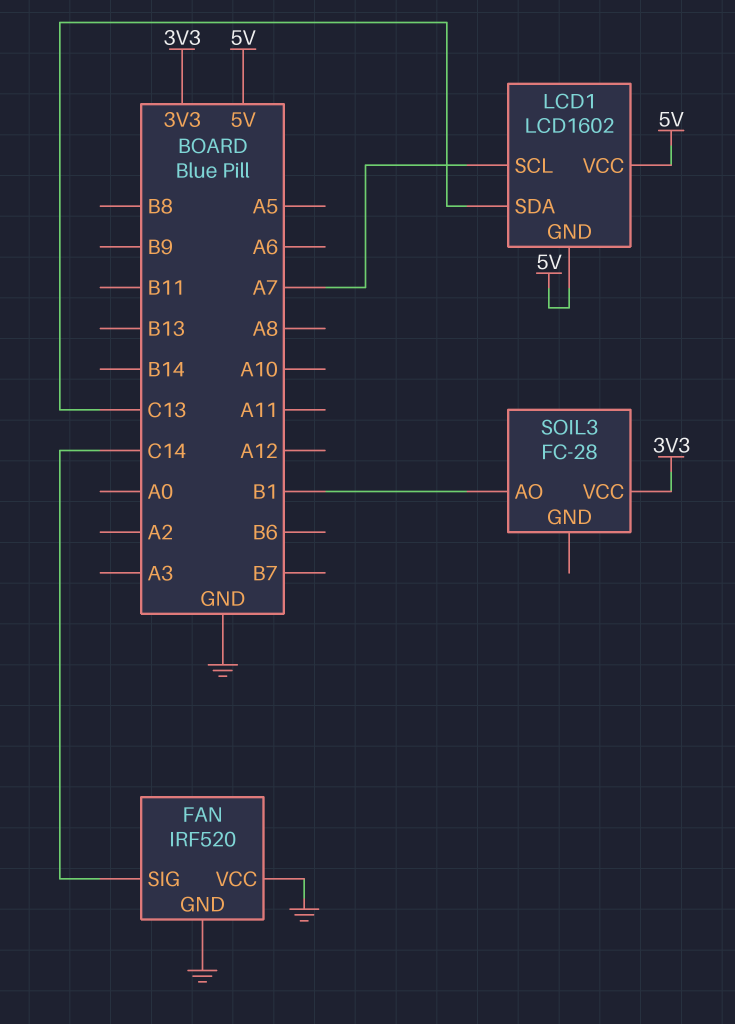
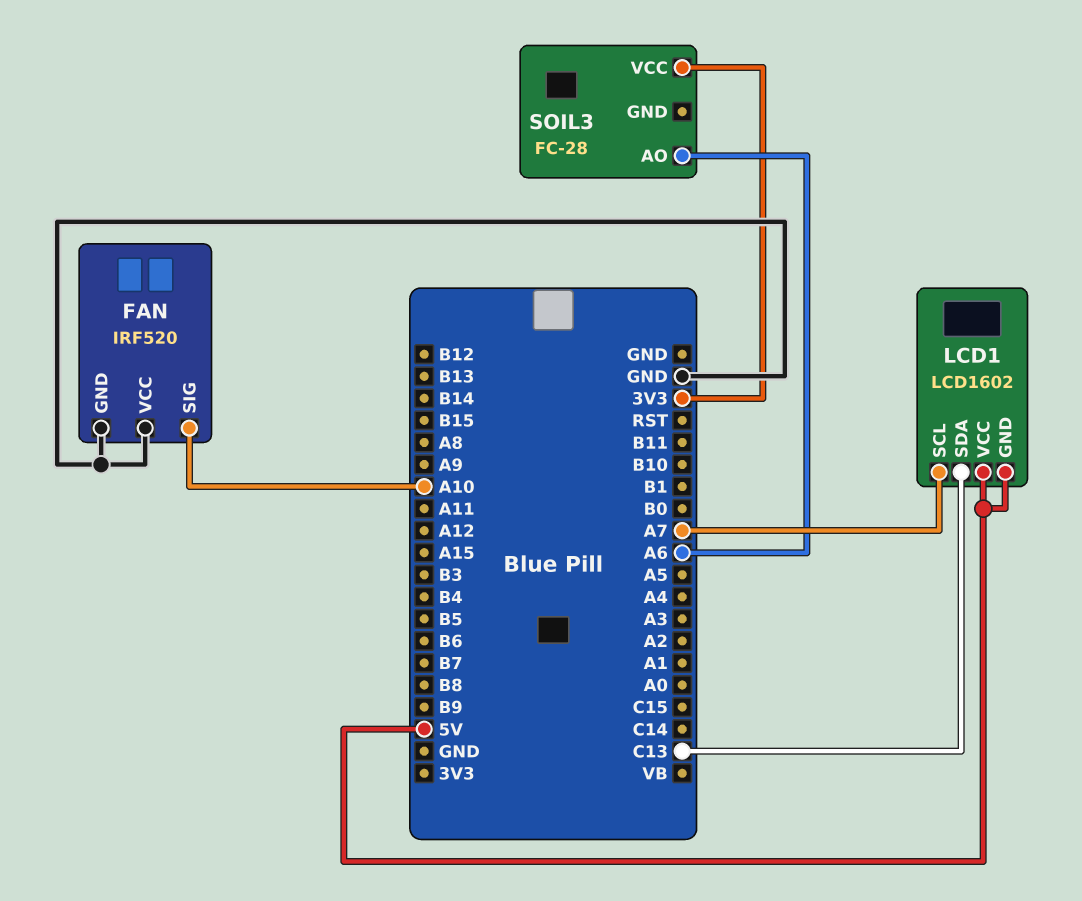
FAN pin SIG: C14 -> A10
SOIL3 pin AO: B1 -> A6

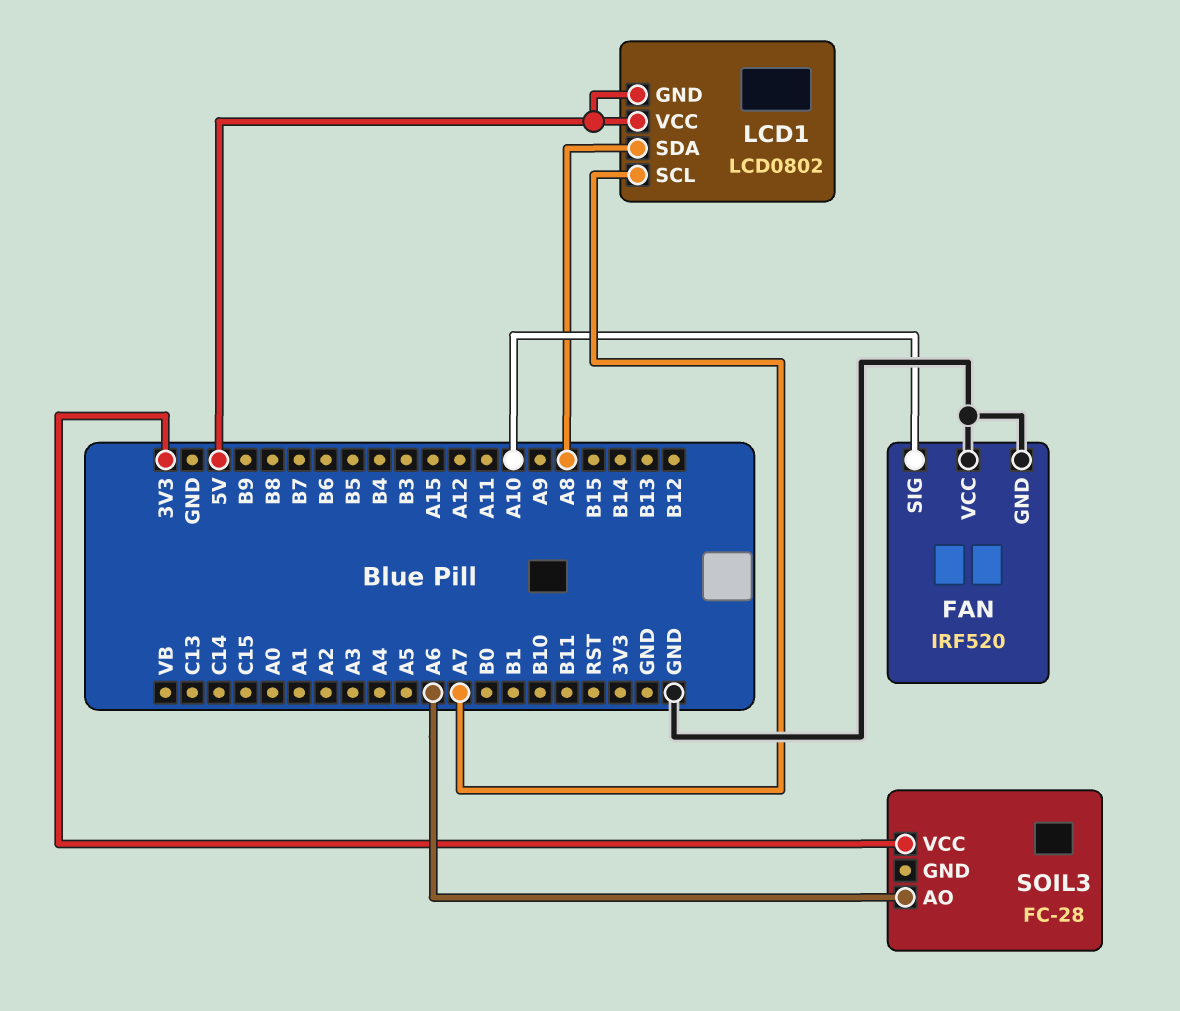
LCD1: LCD1602 -> LCD0802
LCD1 pin SDA: C13 -> A8

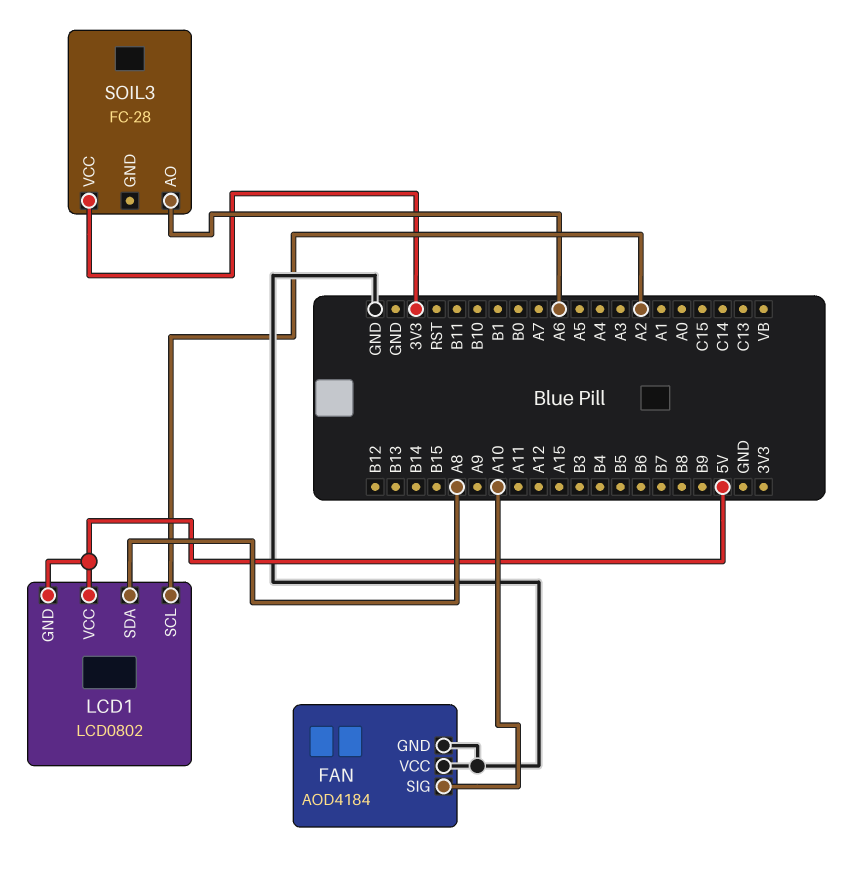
FAN: IRF520 -> AOD4184
LCD1 pin SCL: A7 -> A2

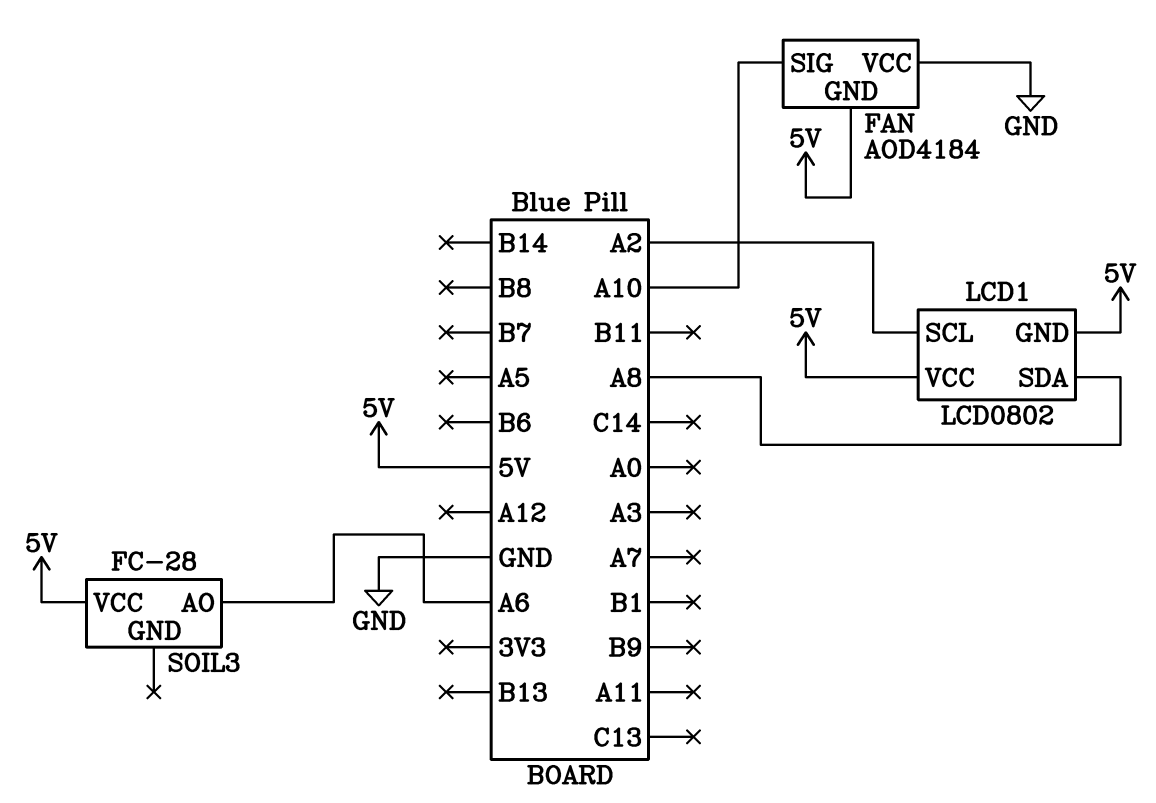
FAN pin GND: GND -> 5V
SOIL3 pin VCC: 3V3 -> 5V

